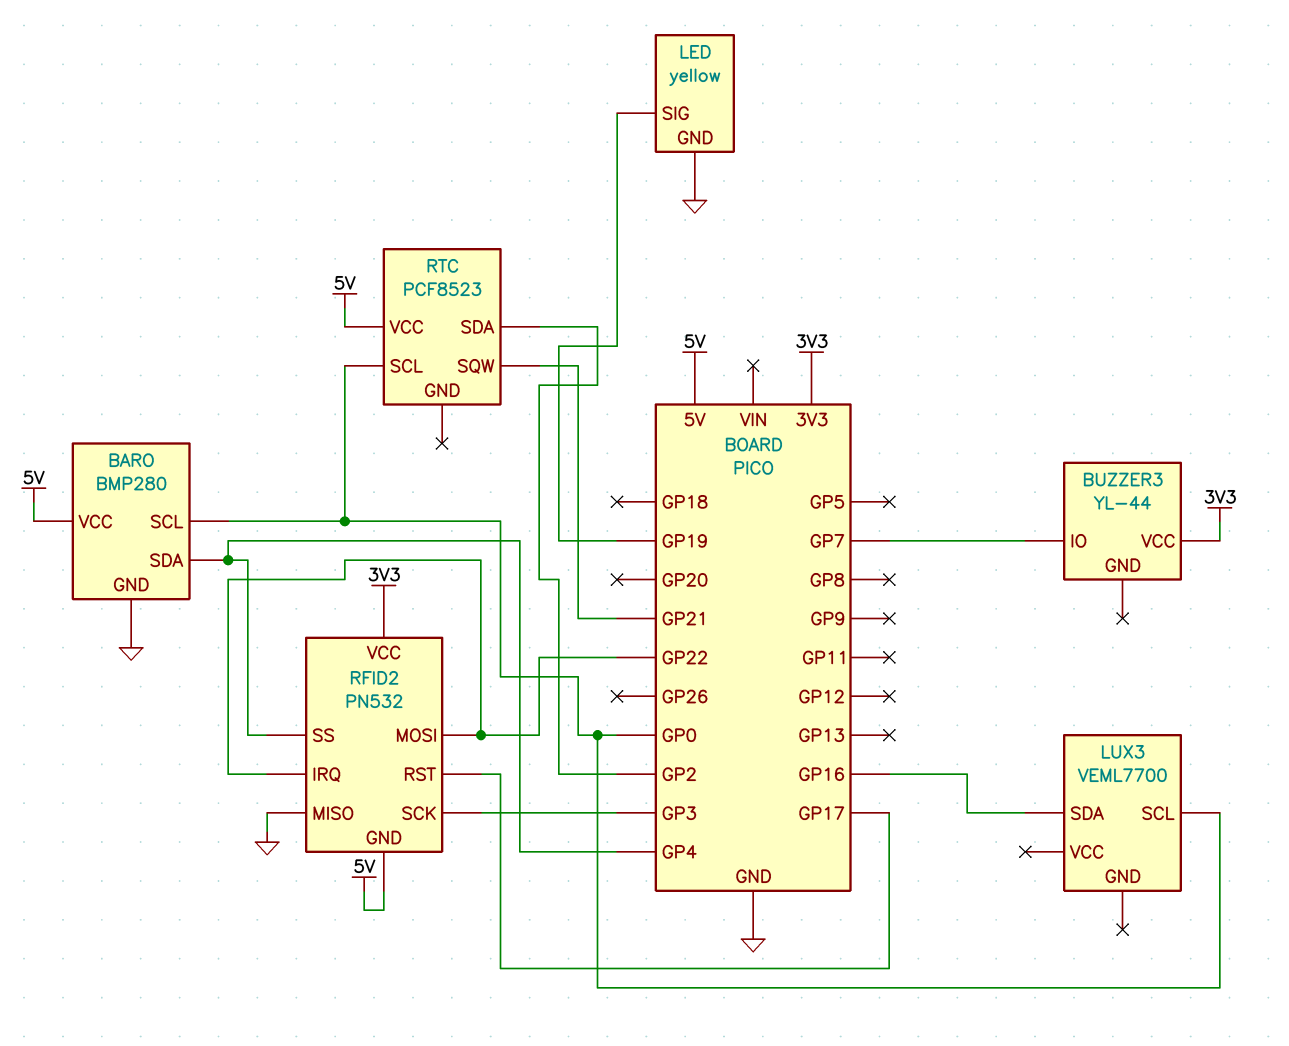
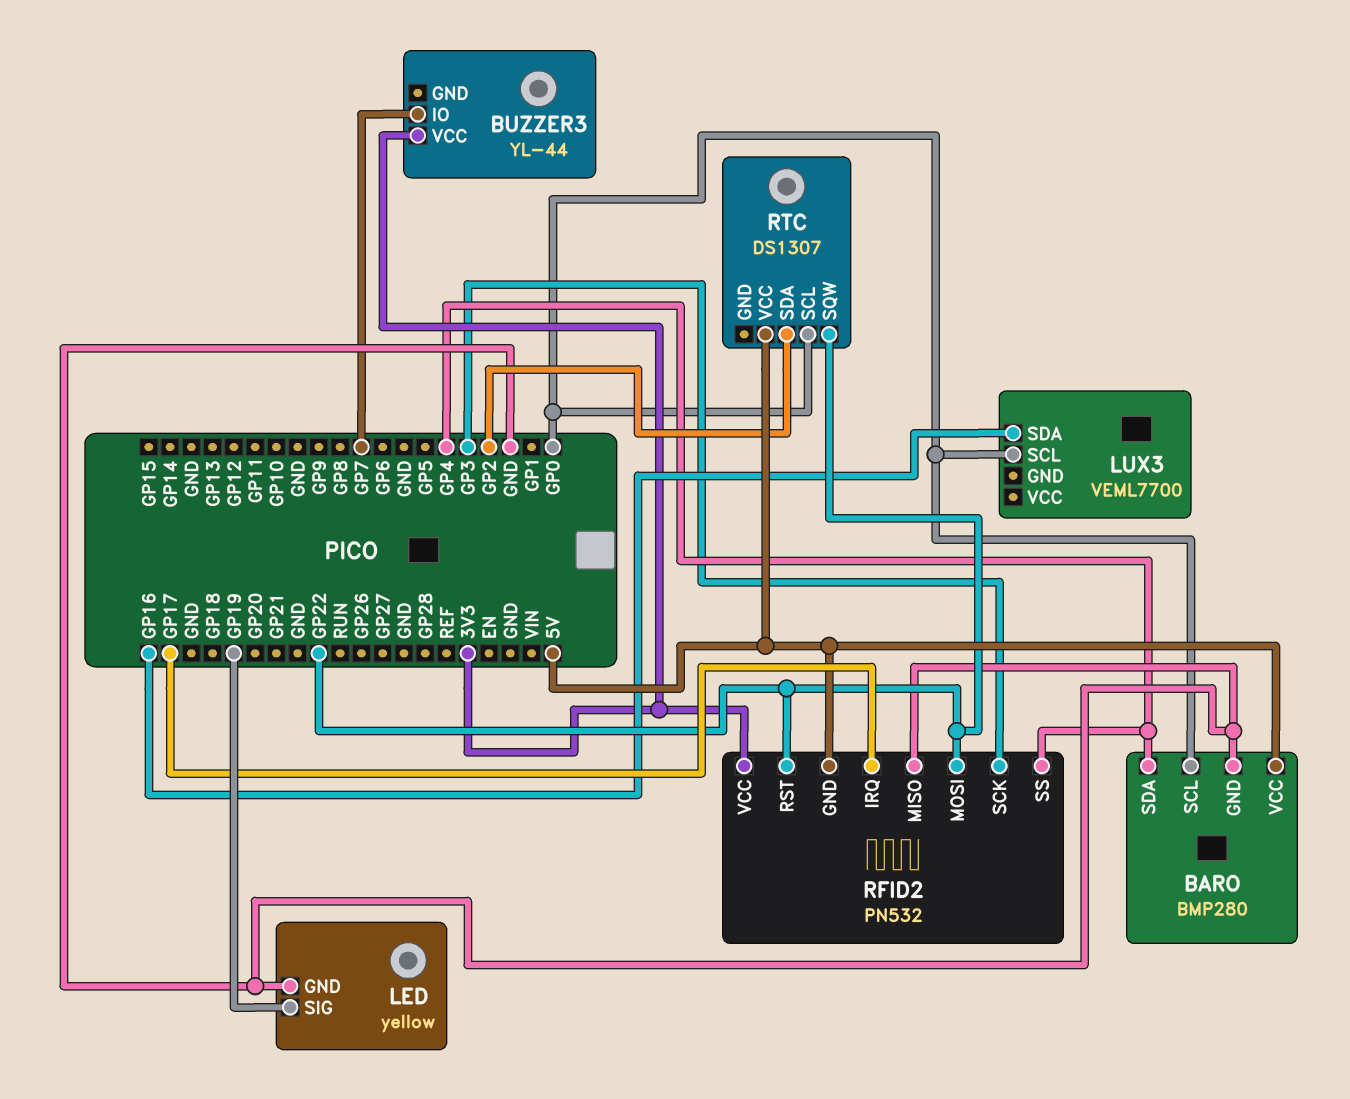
RFID2 pin IRQ: GP22 -> GP17
RFID2 pin RST: GP17 -> GP22
RTC: PCF8523 -> DS1307
RTC pin SQW: GP21 -> GP22

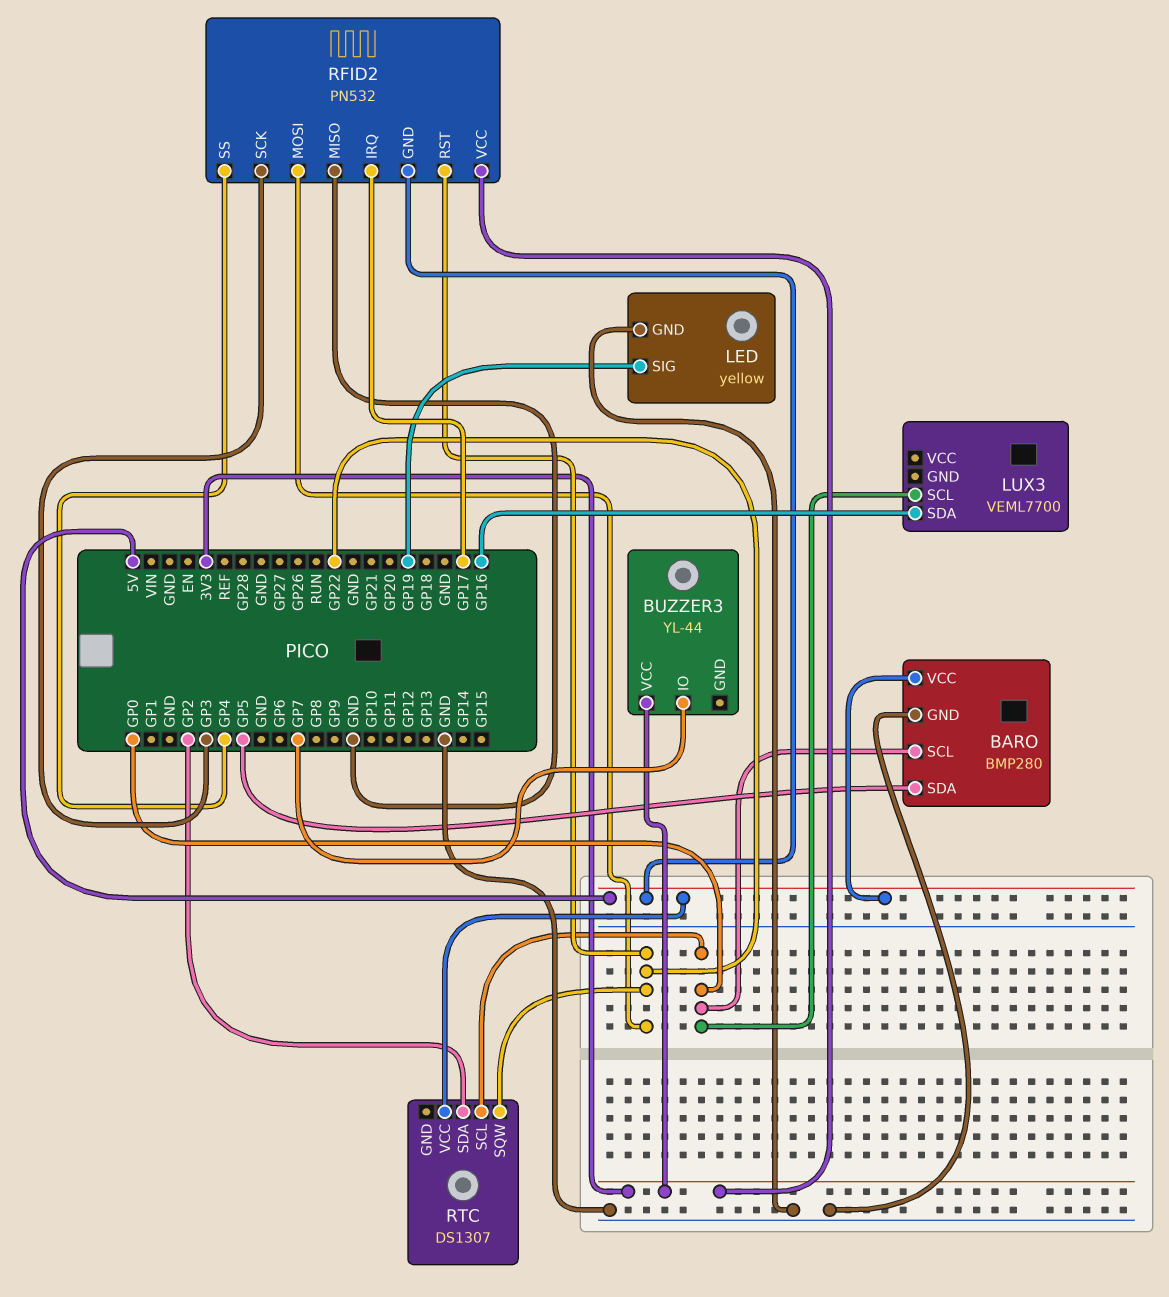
BARO pin SDA: GP4 -> GP5

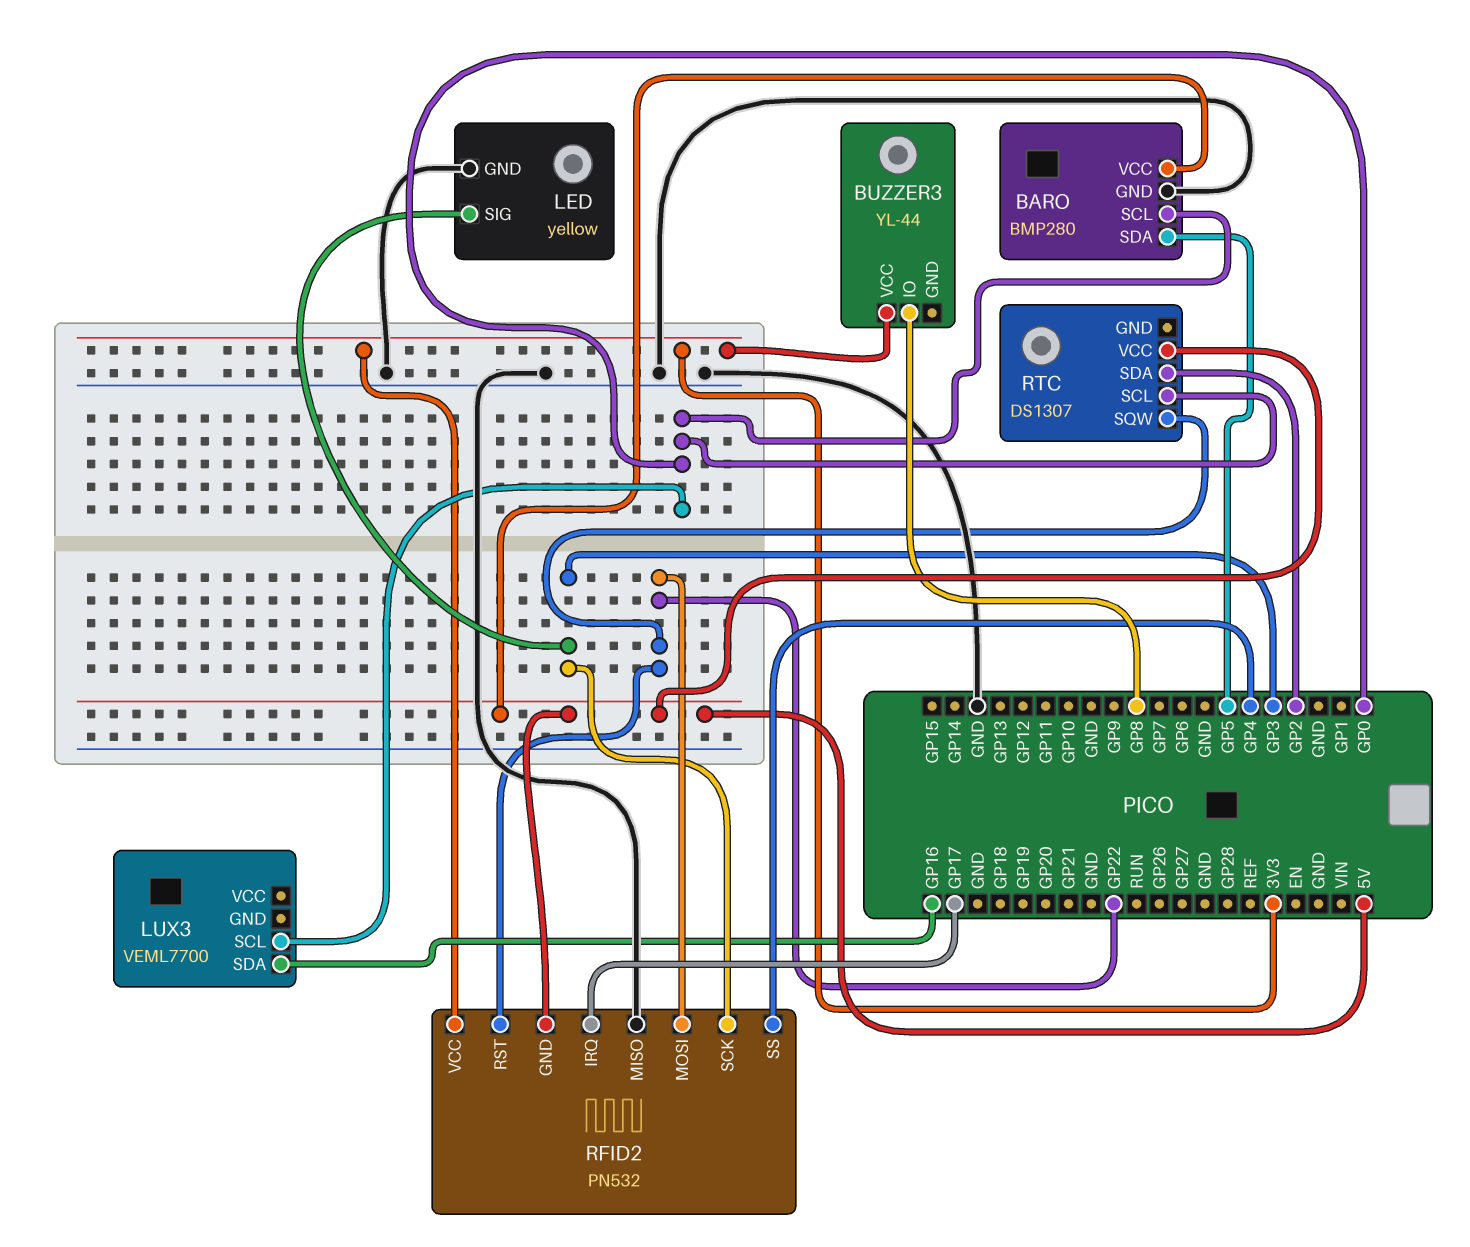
BUZZER3 pin IO: GP7 -> GP8
LED pin SIG: GP19 -> GP3

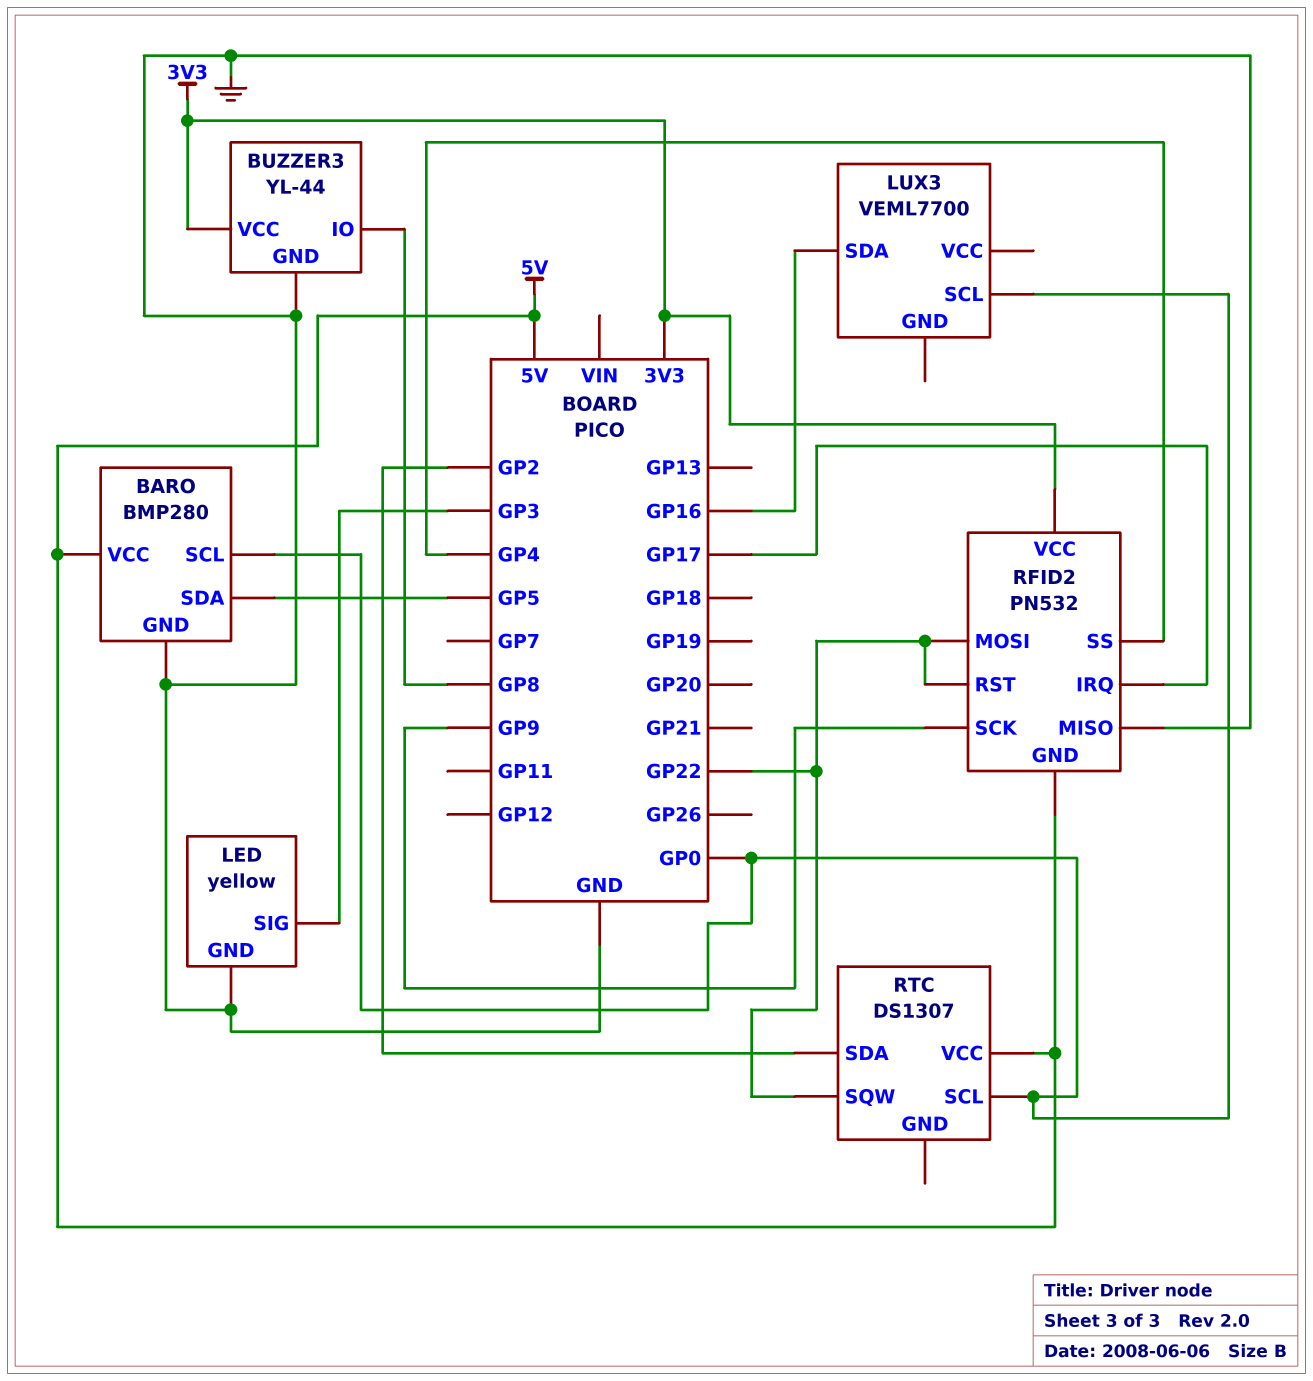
BUZZER3 pin GND: none -> GND
RFID2 pin SCK: GP3 -> GP9

